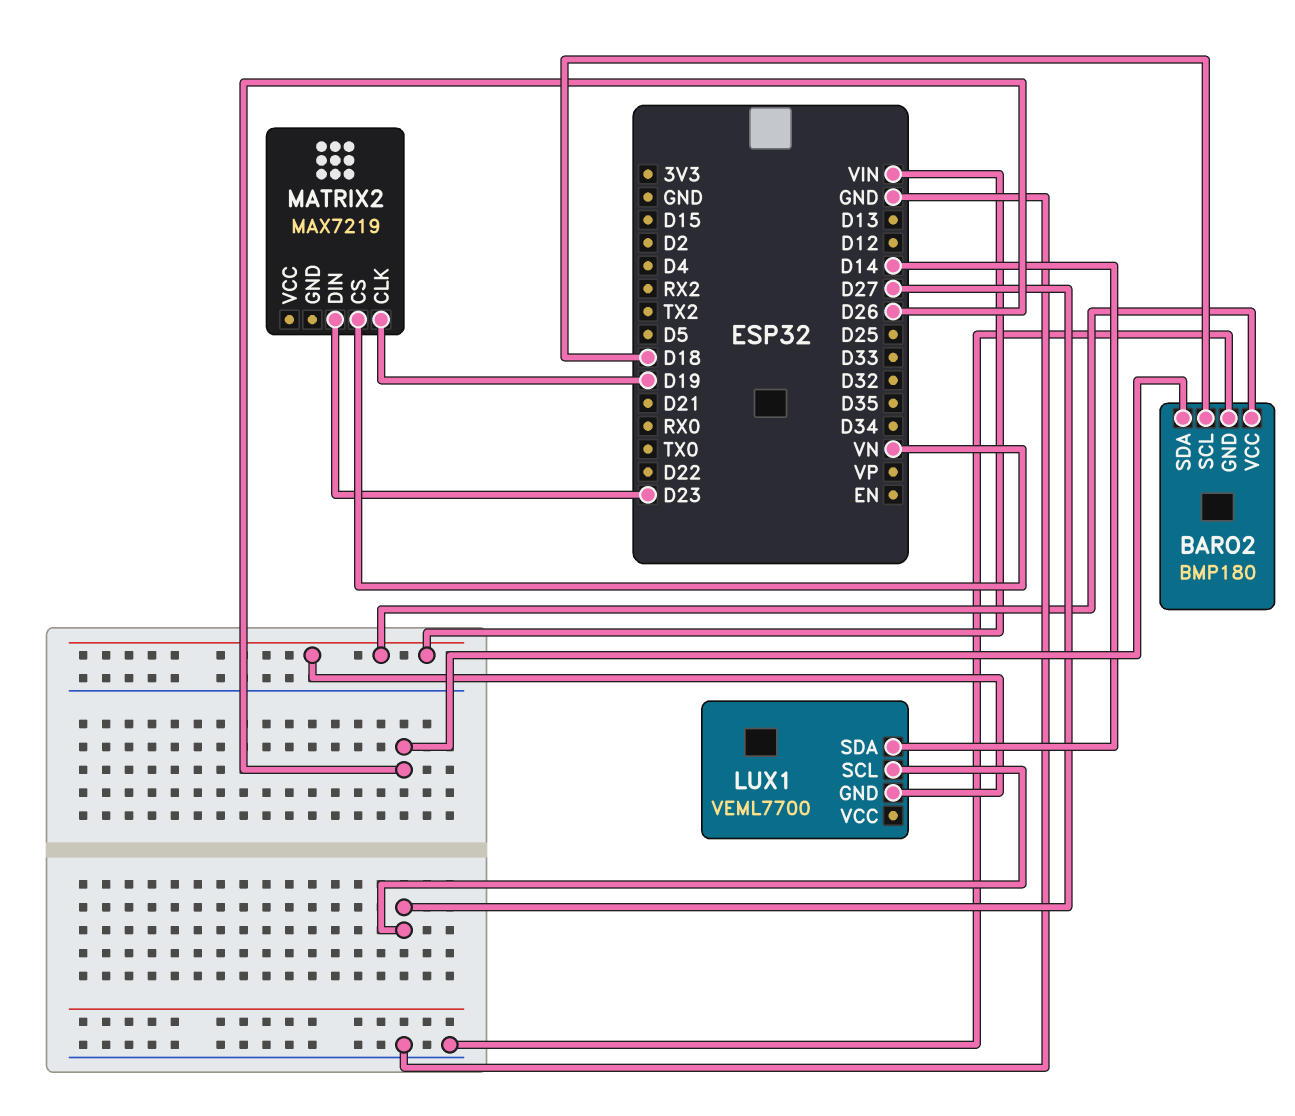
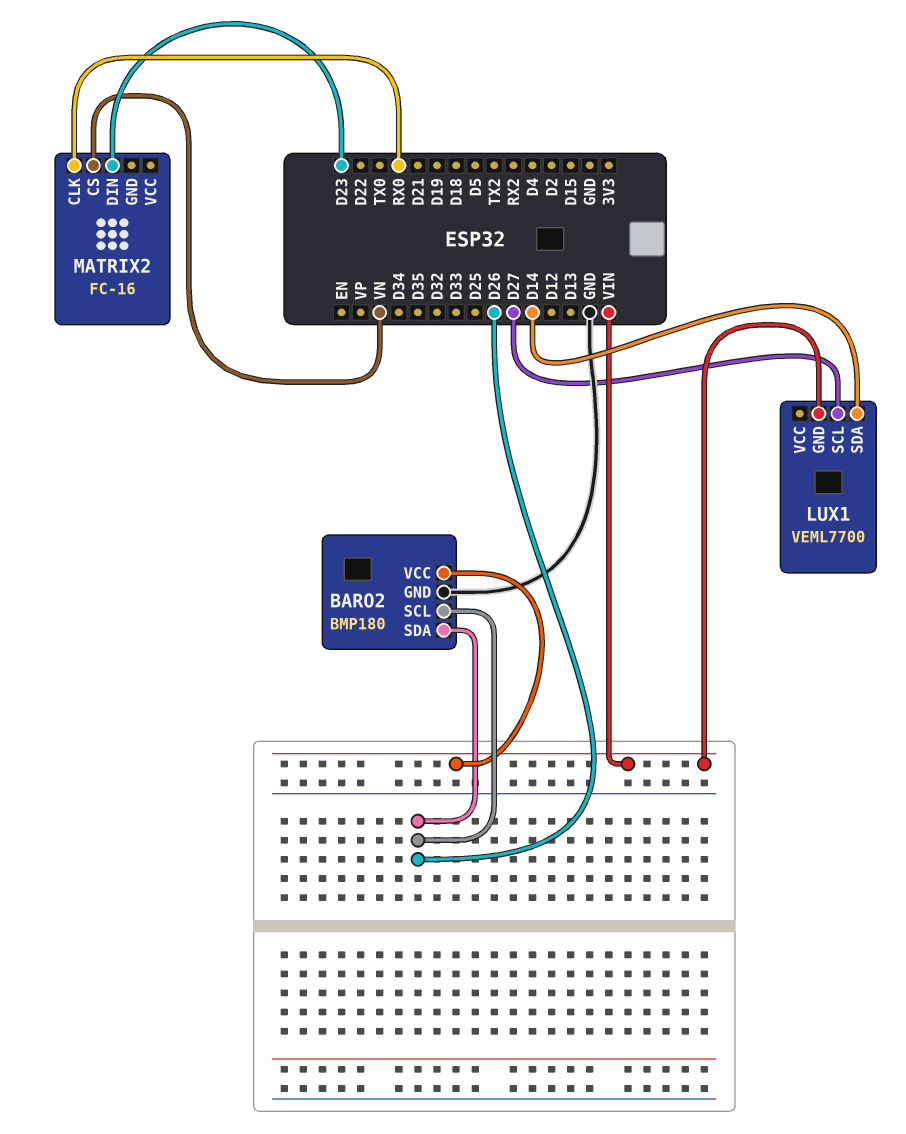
BARO2 pin SCL: D18 -> D26
MATRIX2: MAX7219 -> FC-16
MATRIX2 pin CLK: D19 -> RX0

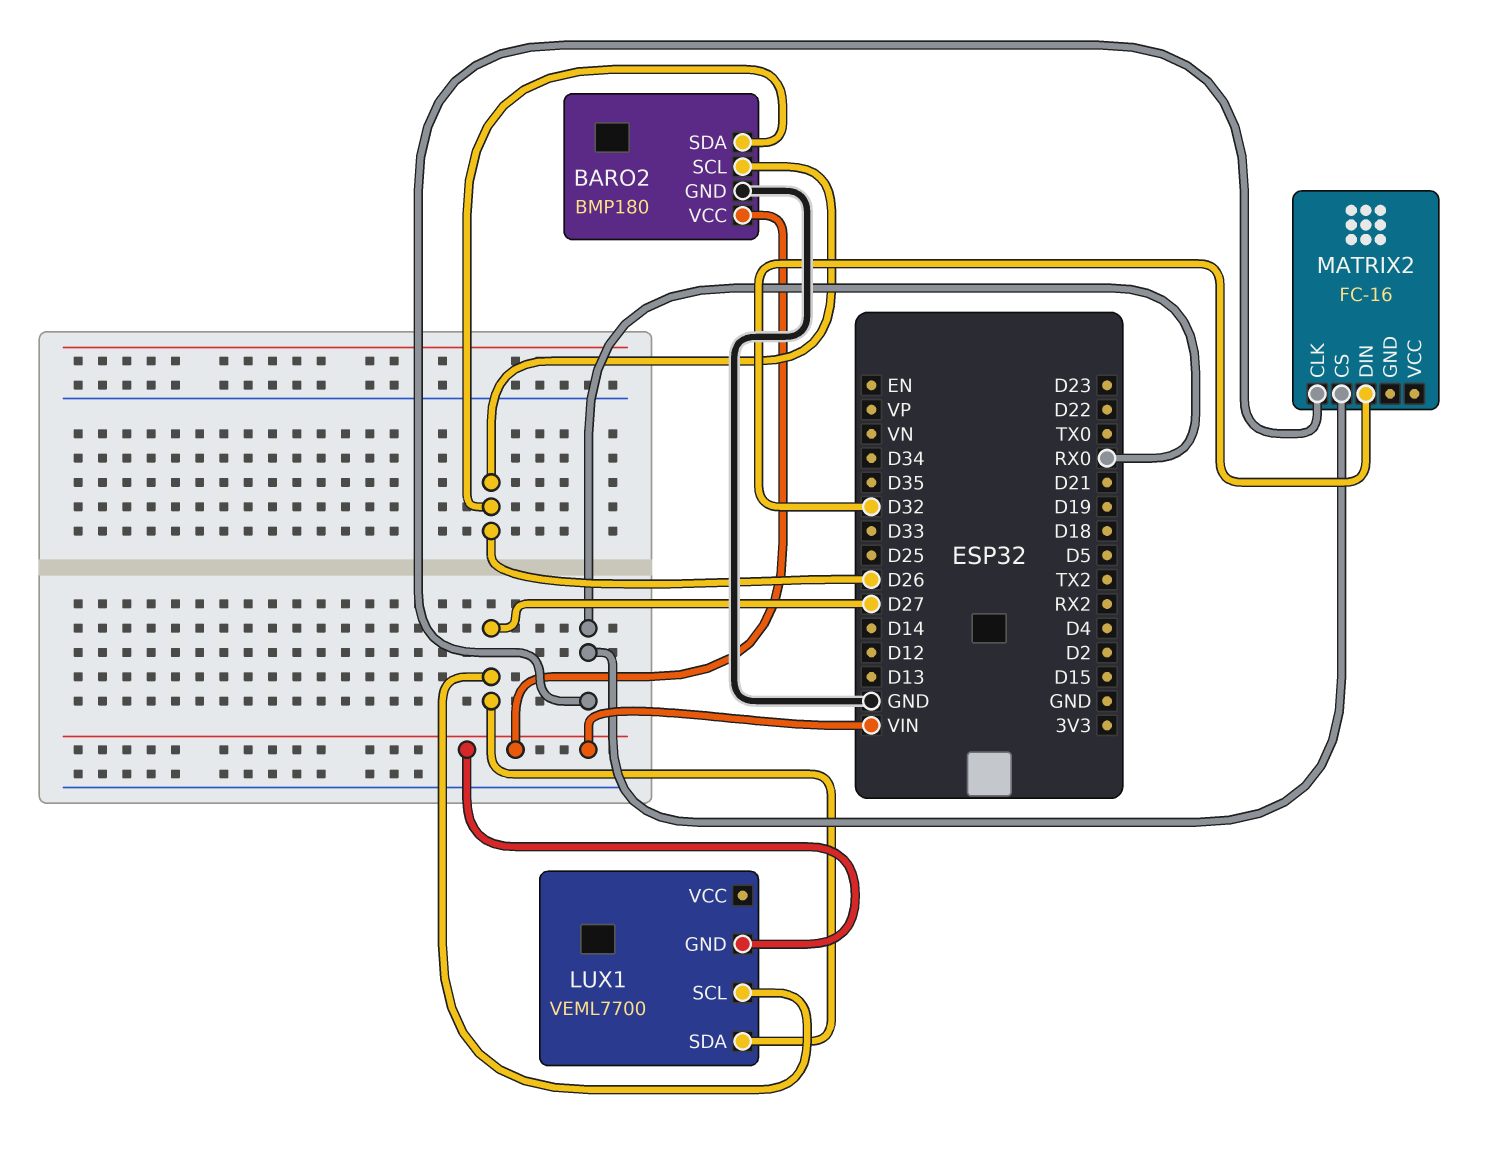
LUX1 pin SDA: D14 -> D27
MATRIX2 pin CS: VN -> RX0
MATRIX2 pin DIN: D23 -> D32

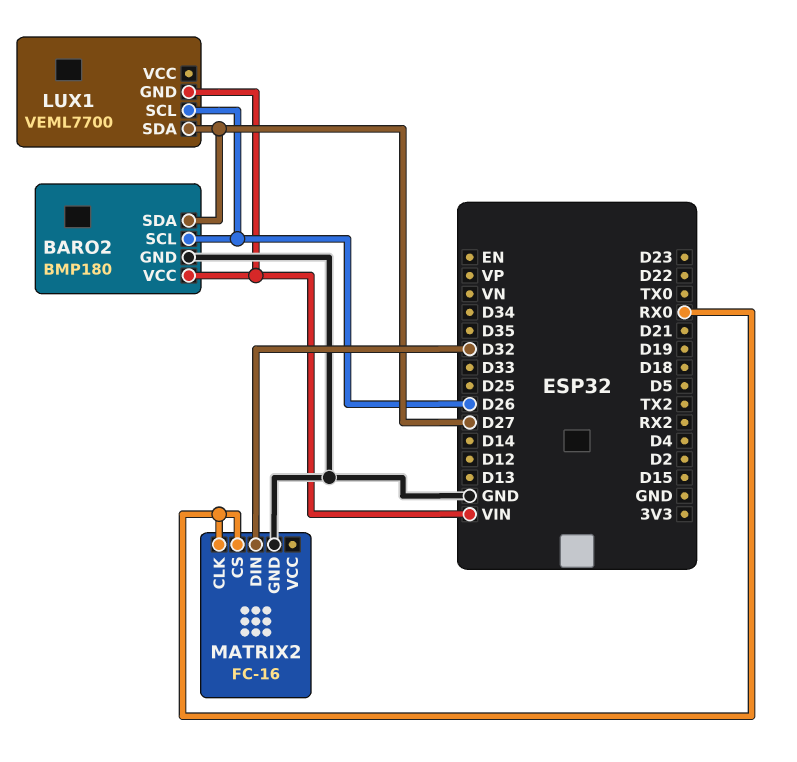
BARO2 pin SDA: D26 -> D27
LUX1 pin SCL: D27 -> D26
MATRIX2 pin GND: none -> GND

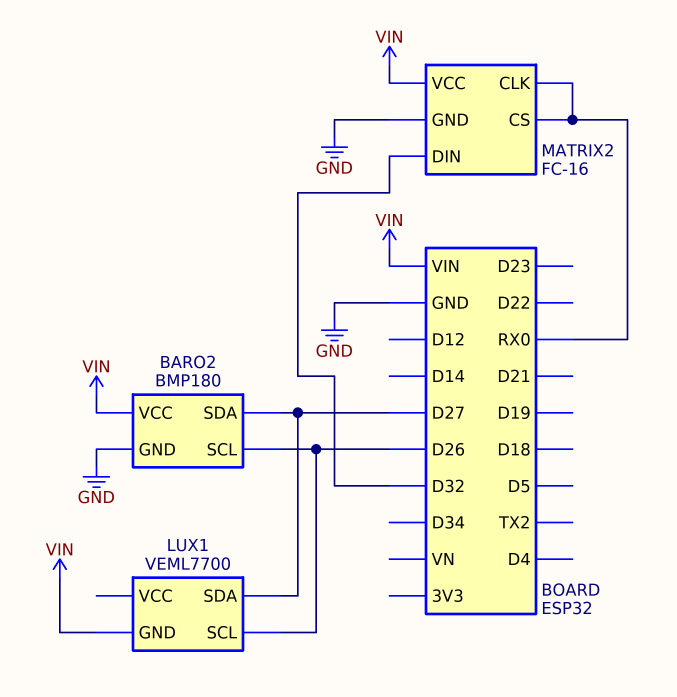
MATRIX2 pin VCC: none -> VIN

